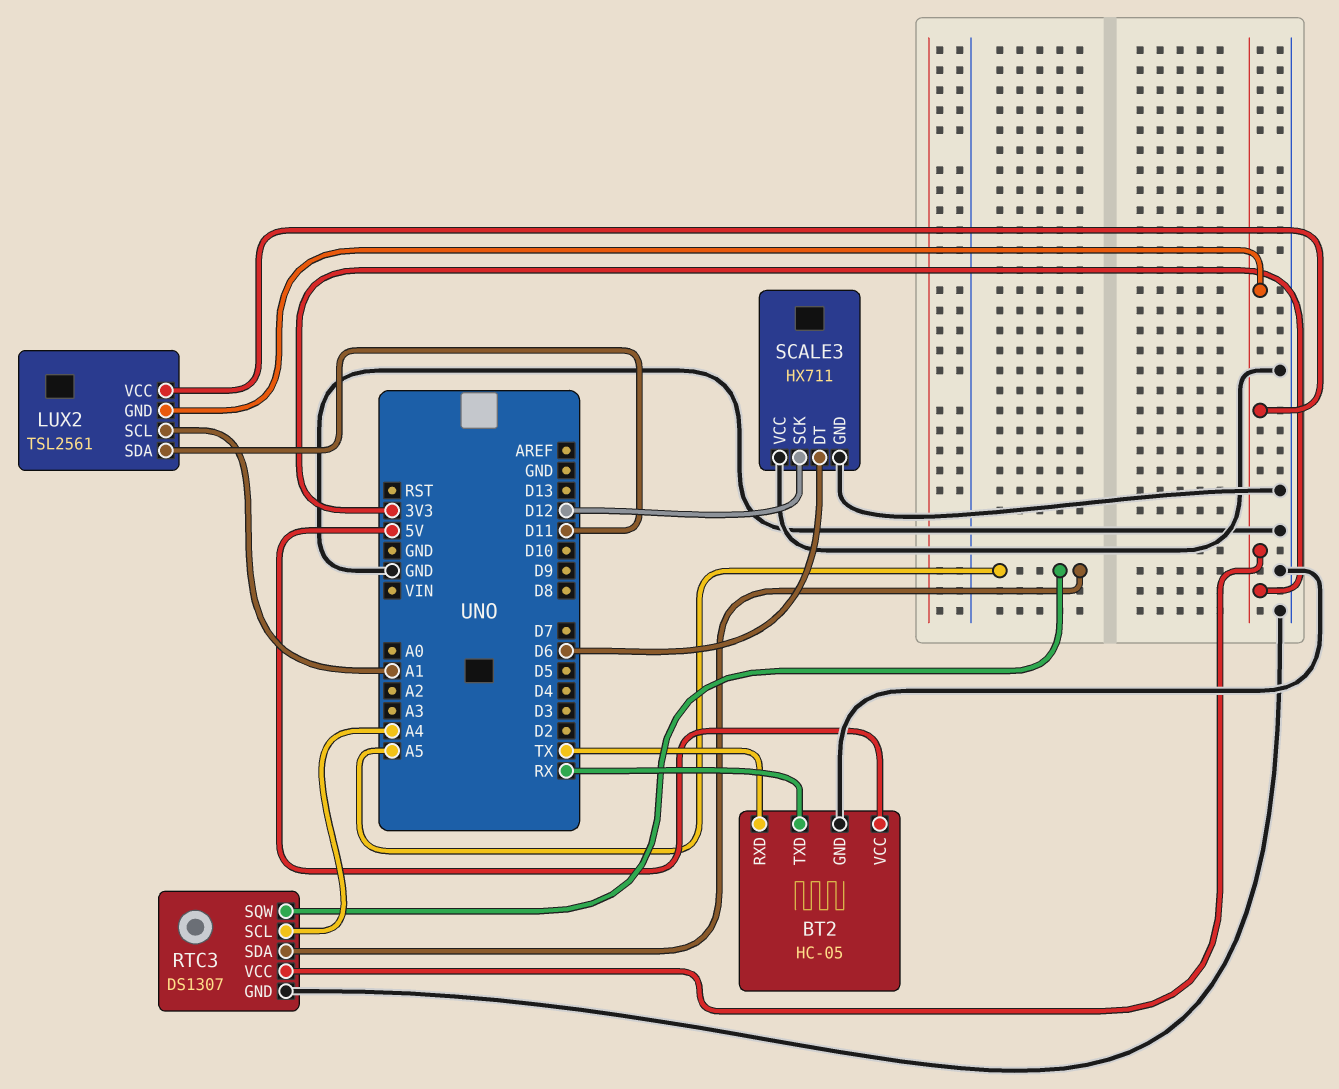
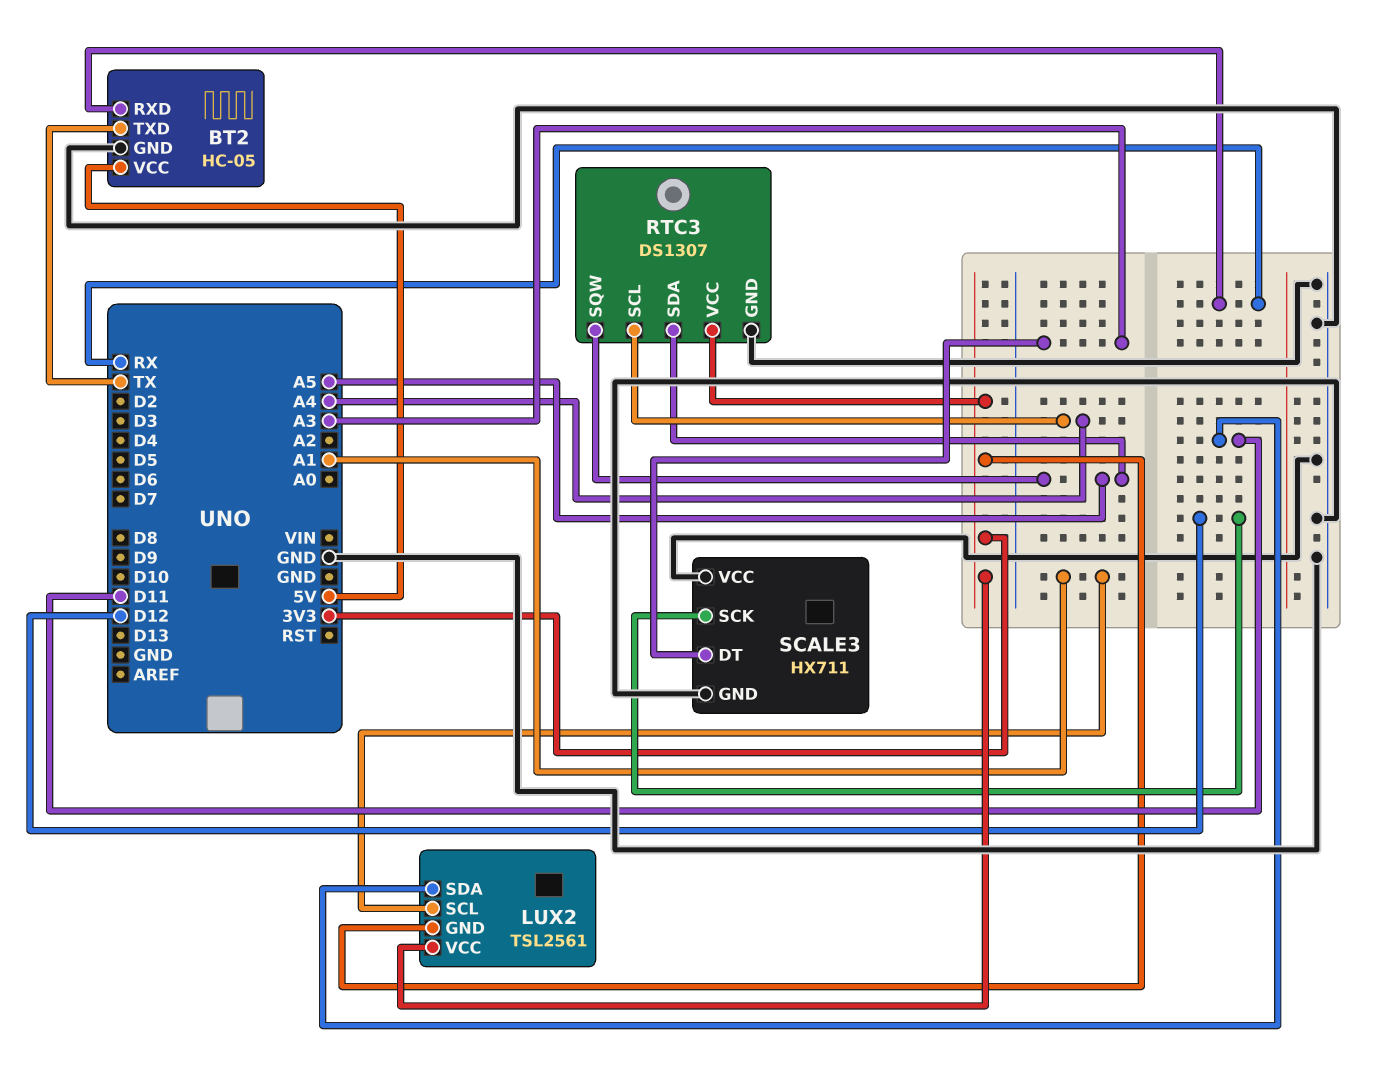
BT2 pin RXD: TX -> RX
BT2 pin TXD: RX -> TX
SCALE3 pin DT: D6 -> A3

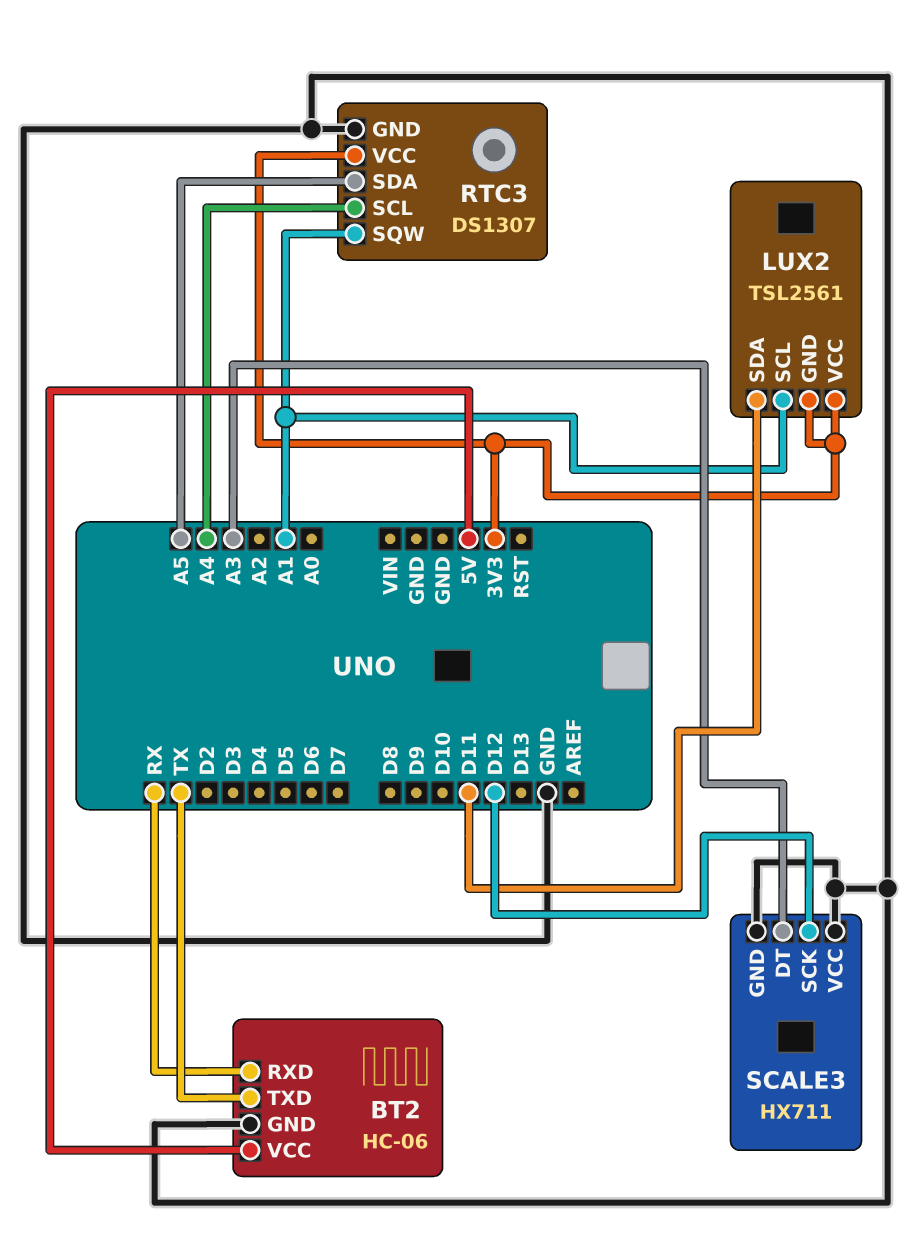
BT2: HC-05 -> HC-06
RTC3 pin SQW: A5 -> A1

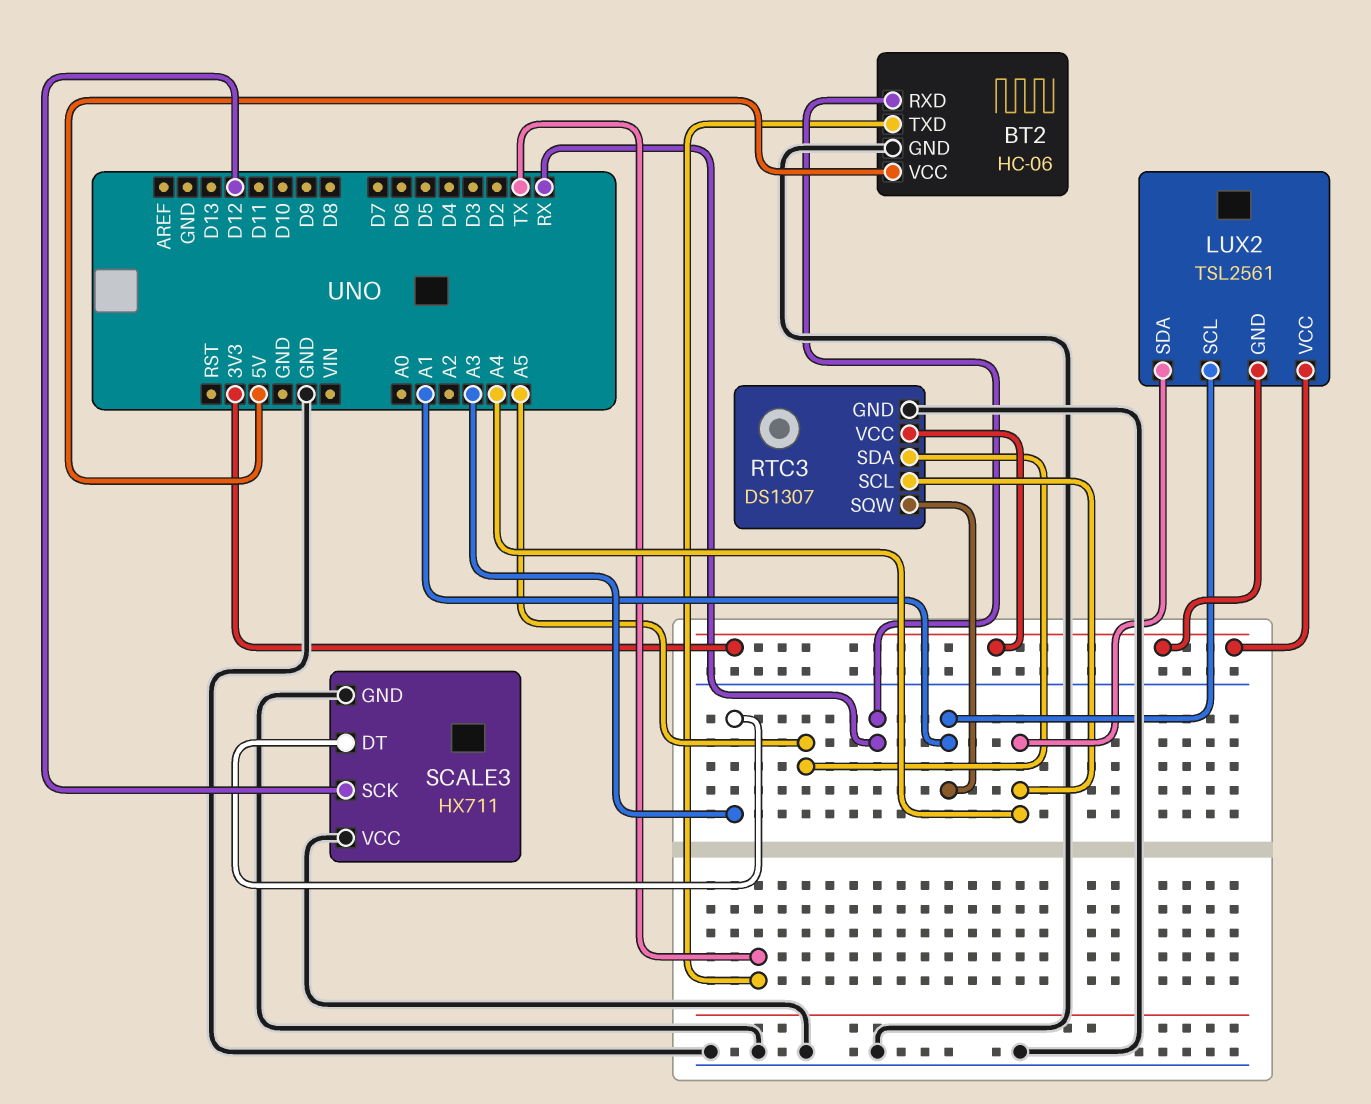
LUX2 pin SDA: D11 -> A4

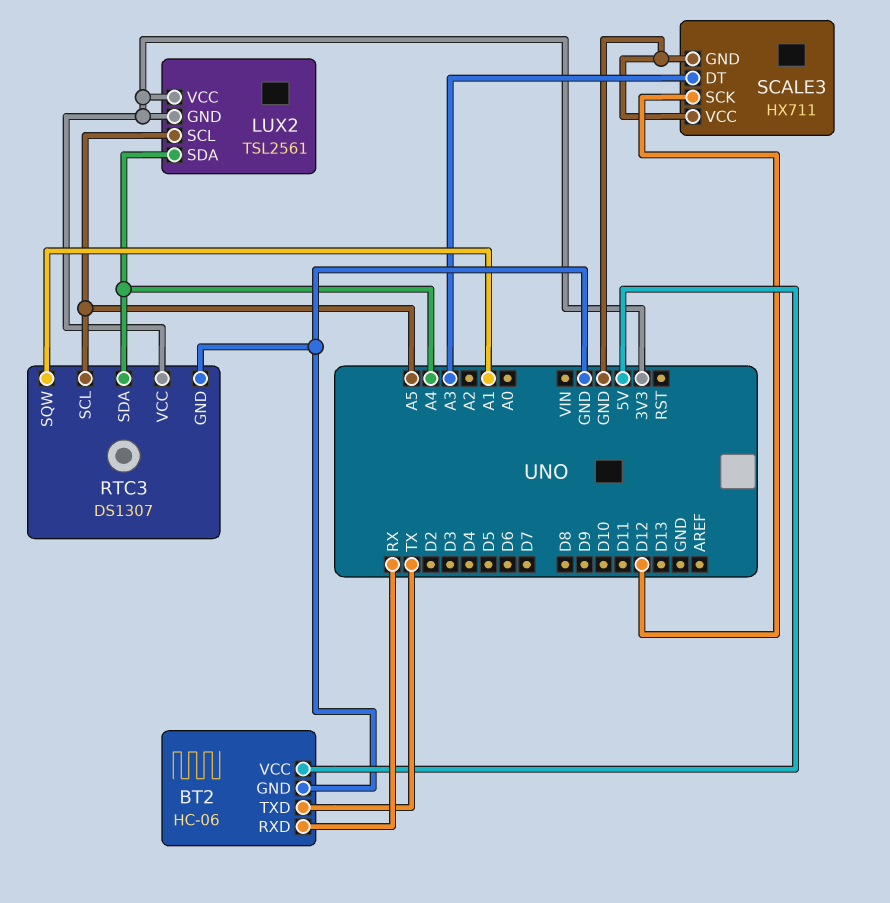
LUX2 pin SCL: A1 -> A5
RTC3 pin SCL: A4 -> A5
RTC3 pin SDA: A5 -> A4

